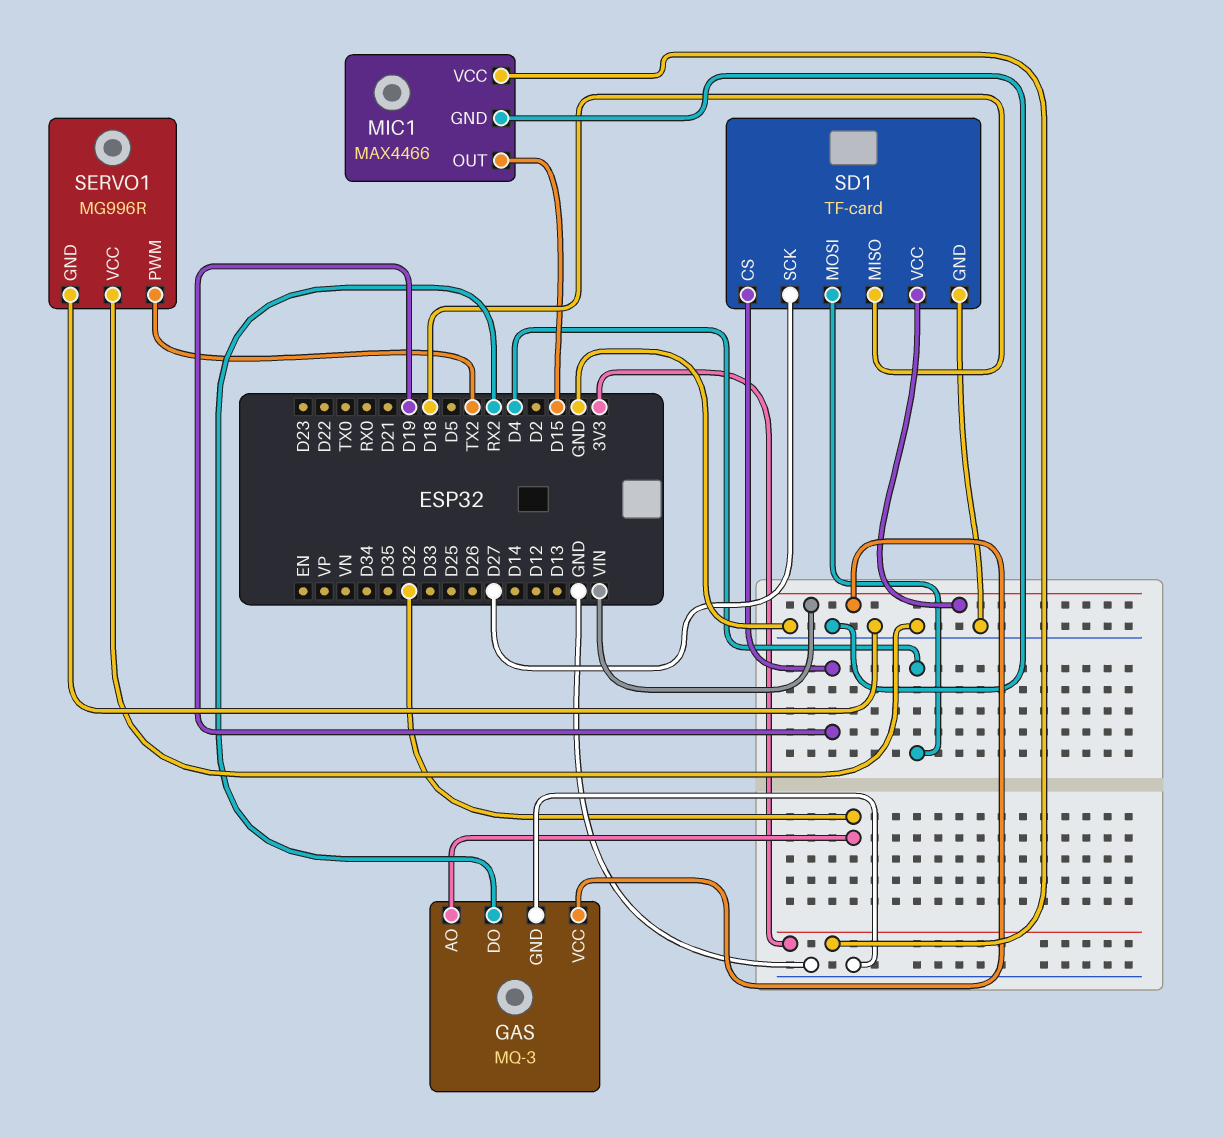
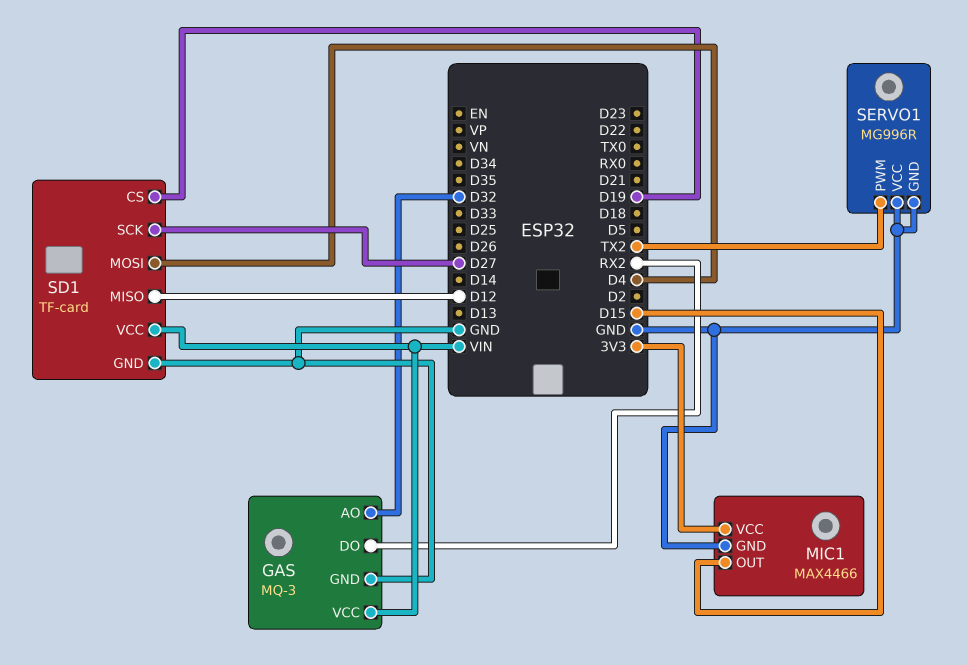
SD1 pin MISO: D18 -> D12

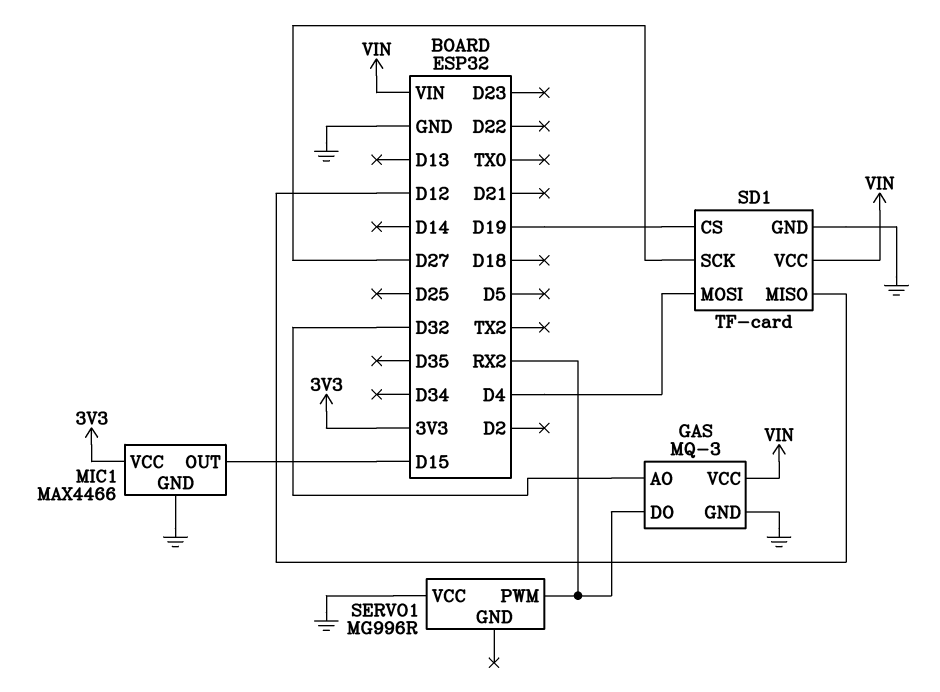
SERVO1 pin GND: GND -> none
SERVO1 pin PWM: TX2 -> RX2

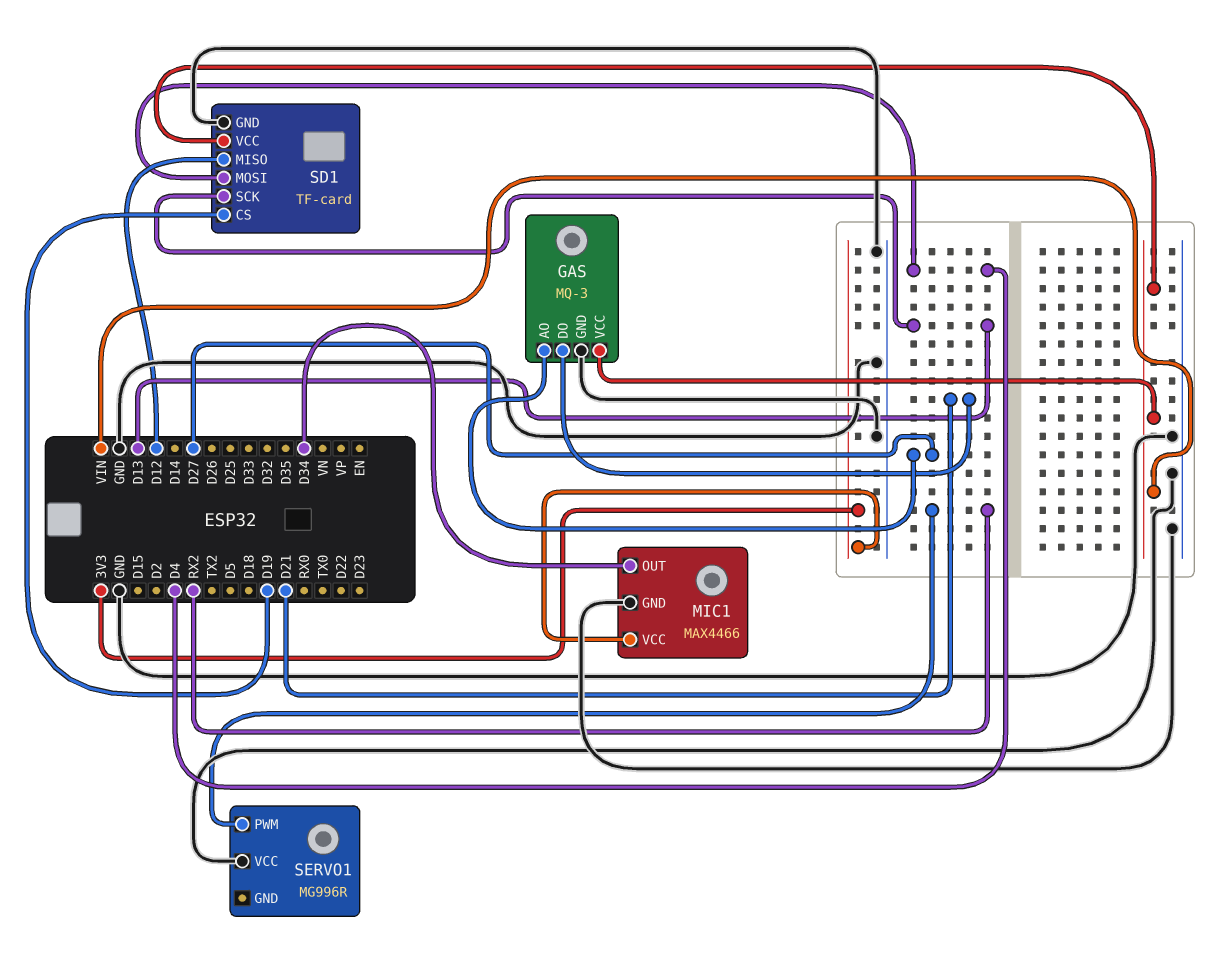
GAS pin AO: D32 -> D27
GAS pin DO: RX2 -> D21
MIC1 pin OUT: D15 -> D34
SD1 pin SCK: D27 -> D13

